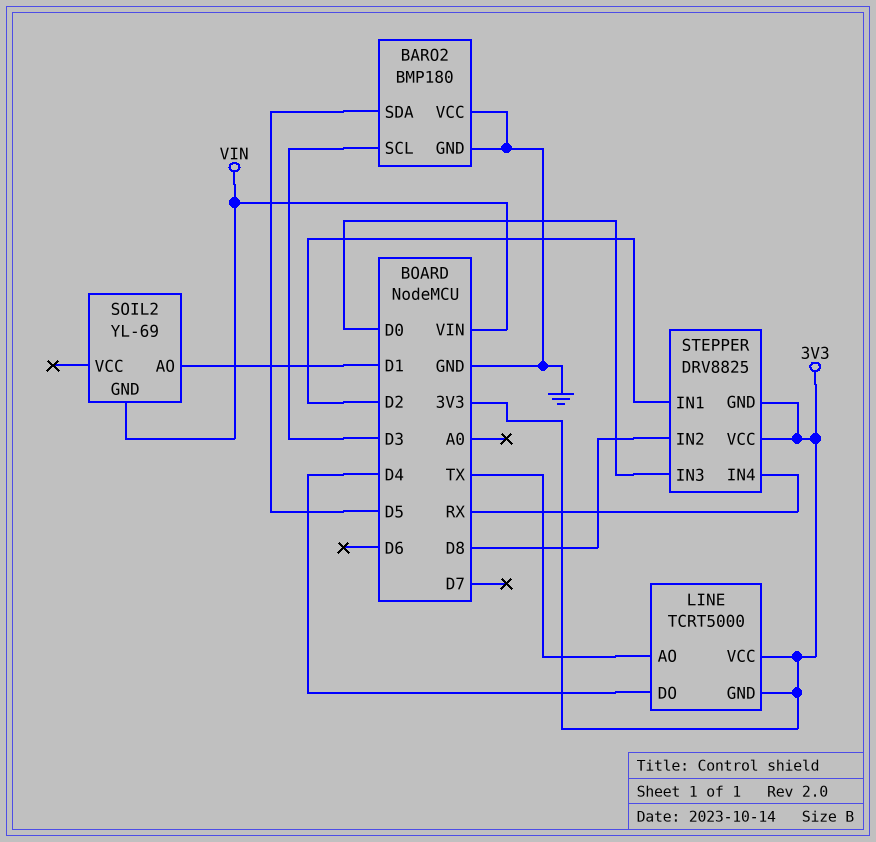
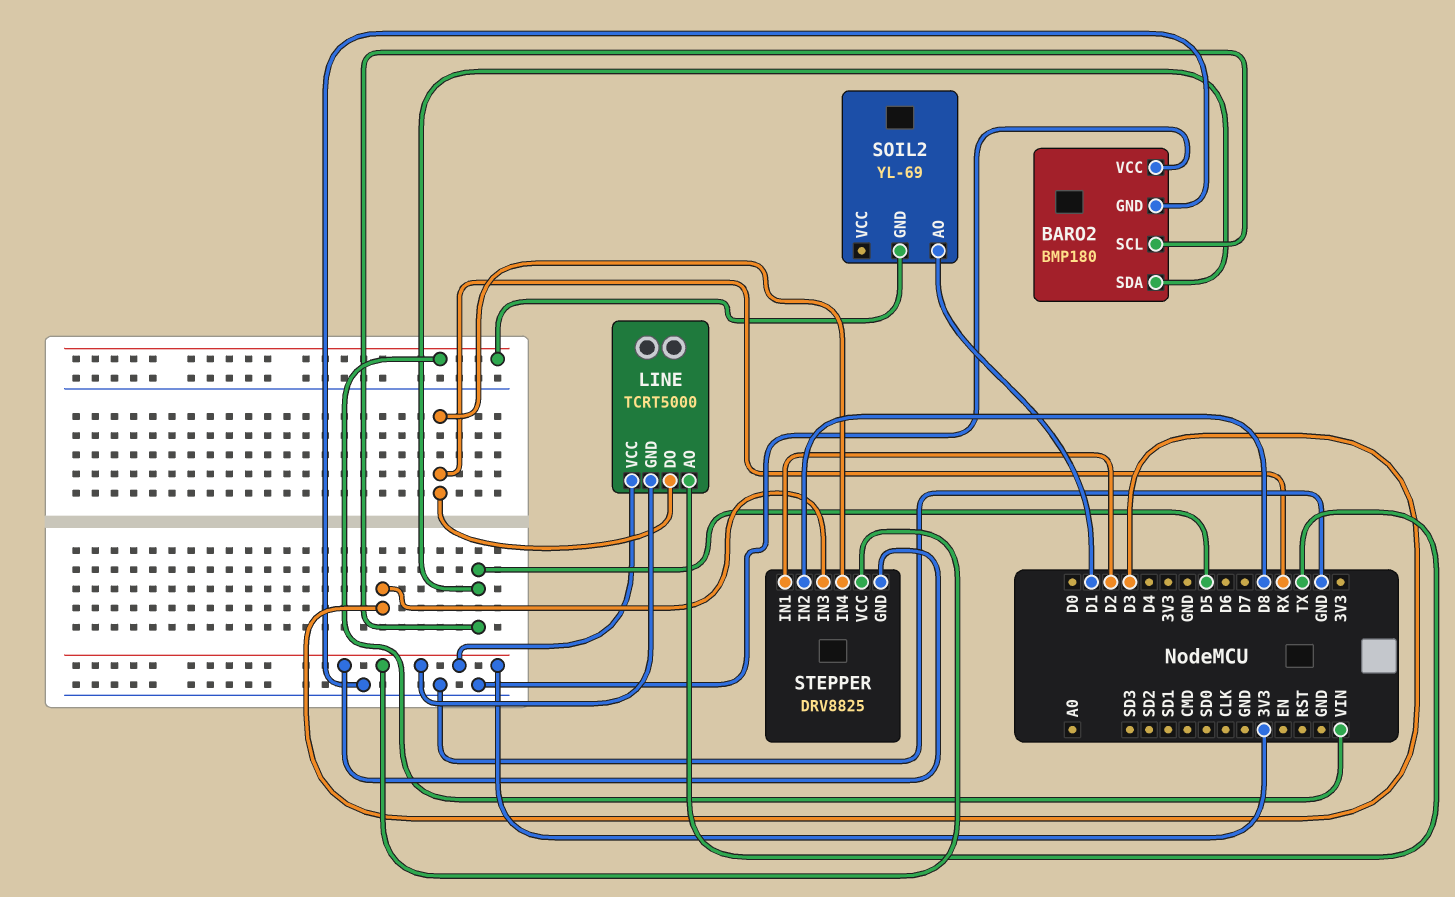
BARO2 pin SCL: D3 -> D5
LINE pin DO: D4 -> RX
STEPPER pin IN3: D0 -> D3

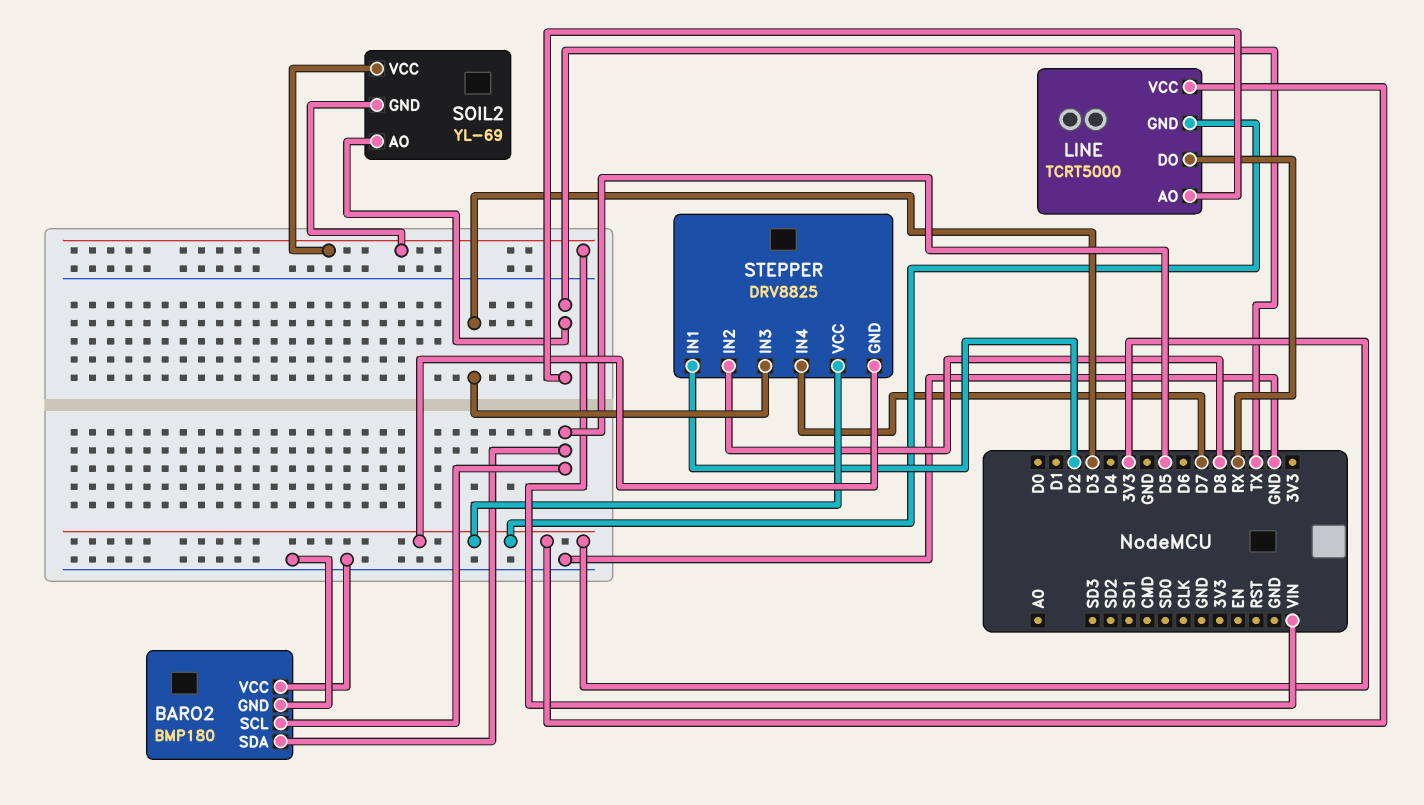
SOIL2 pin AO: D1 -> TX
SOIL2 pin VCC: none -> VIN
STEPPER pin IN4: RX -> D7

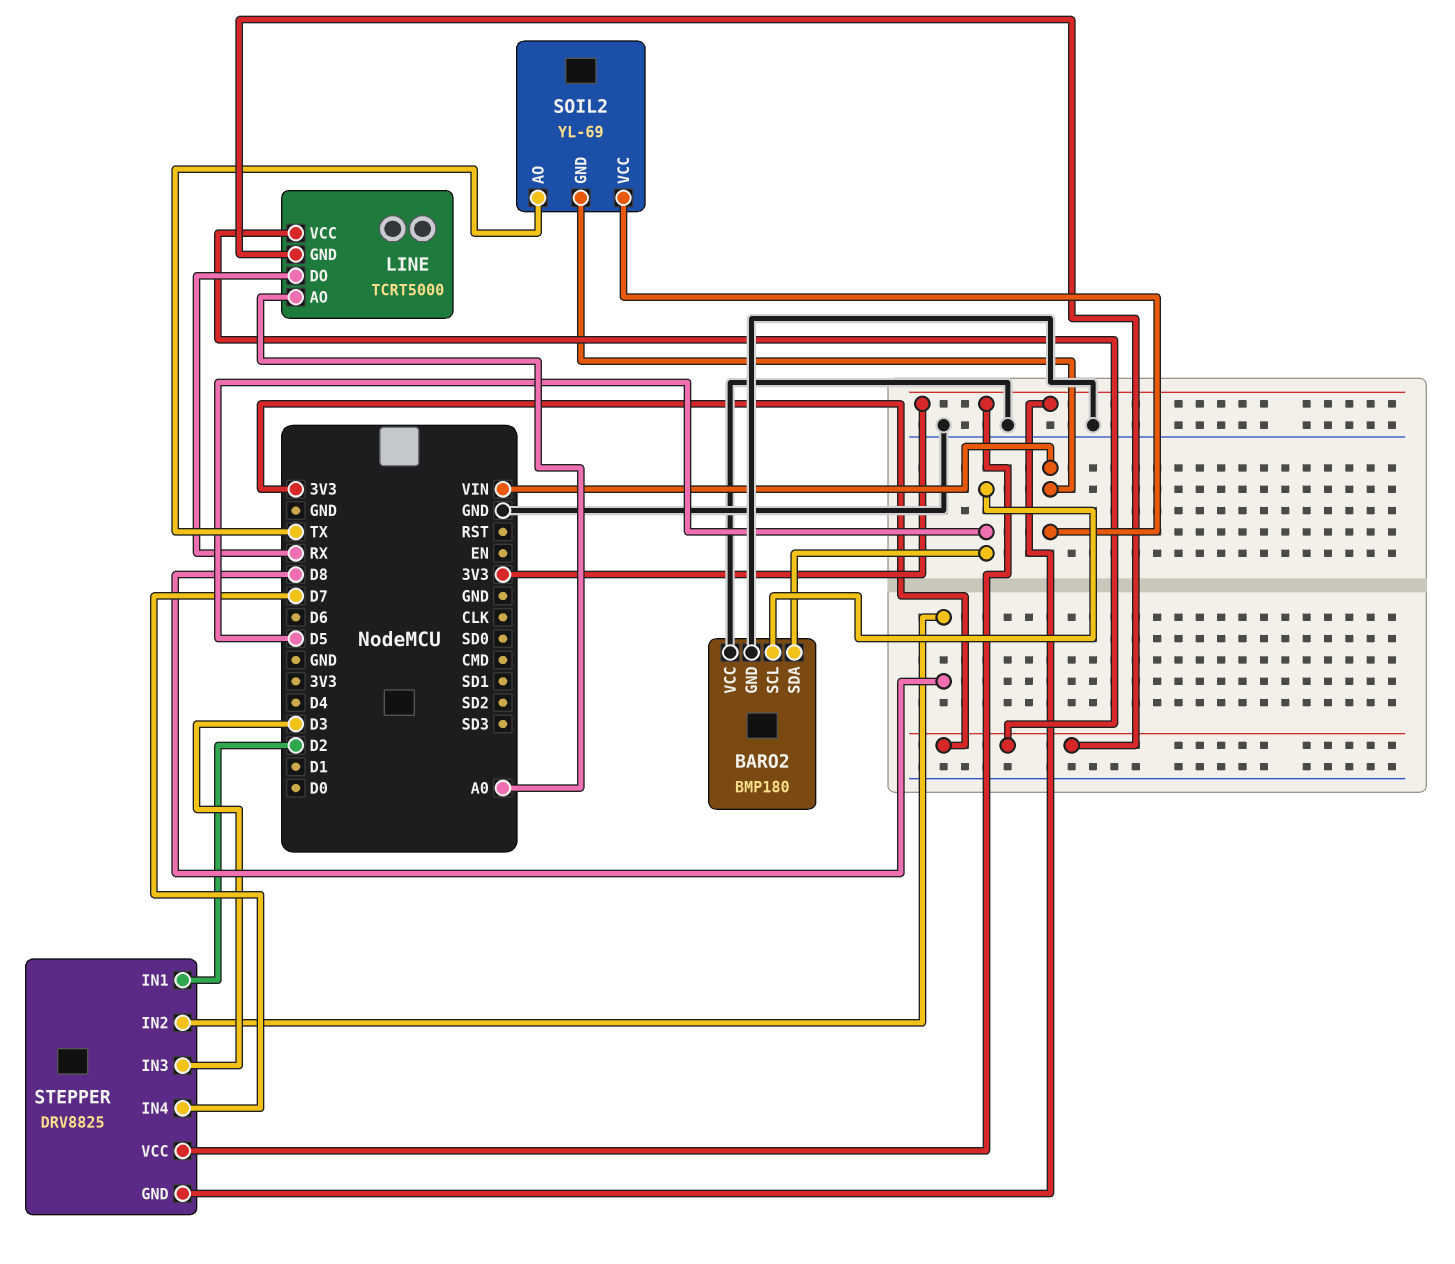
LINE pin AO: TX -> A0

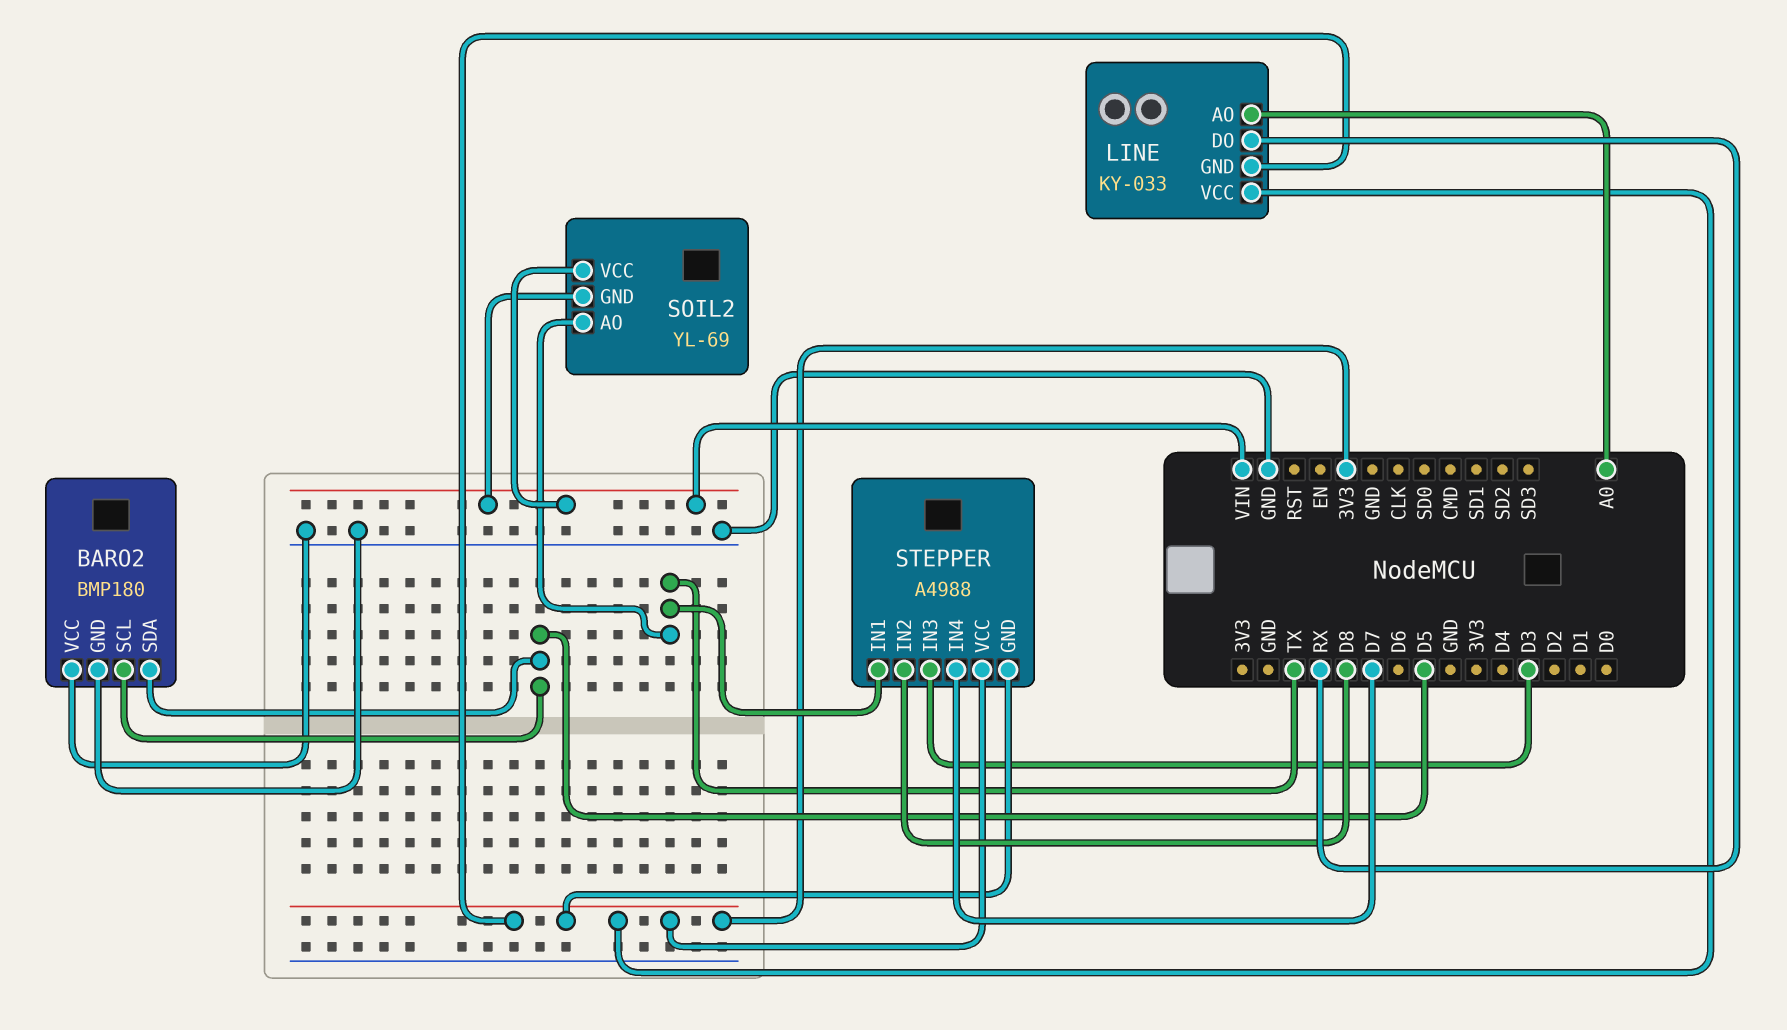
LINE: TCRT5000 -> KY-033
STEPPER: DRV8825 -> A4988
STEPPER pin IN1: D2 -> TX

